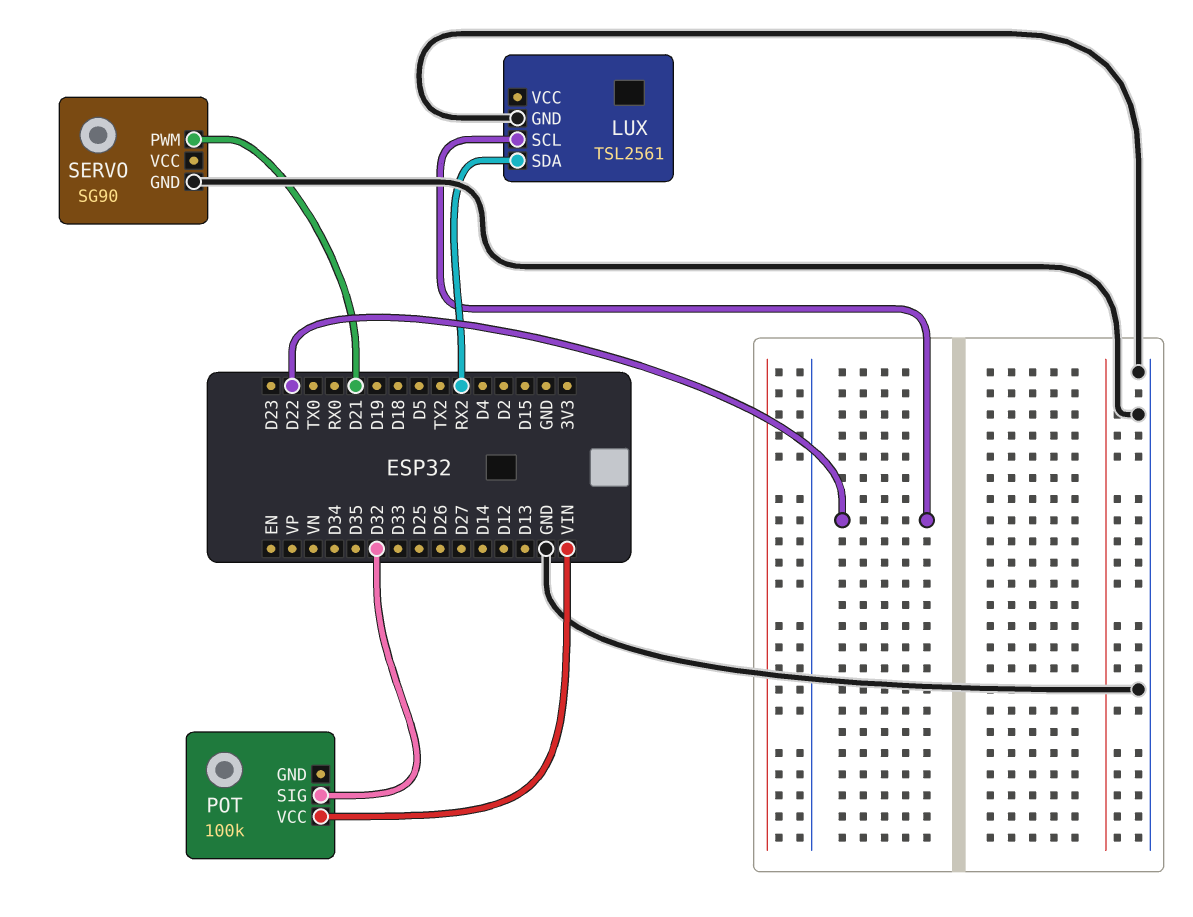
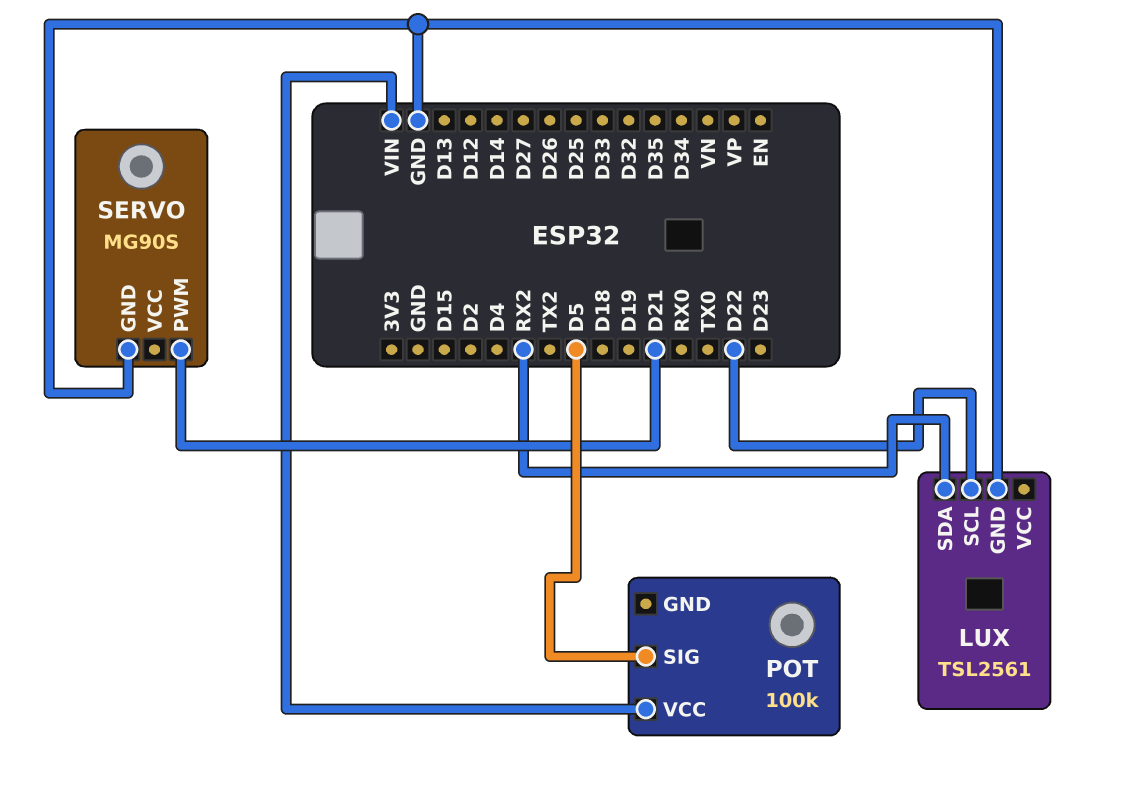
POT pin SIG: D32 -> D5
SERVO: SG90 -> MG90S

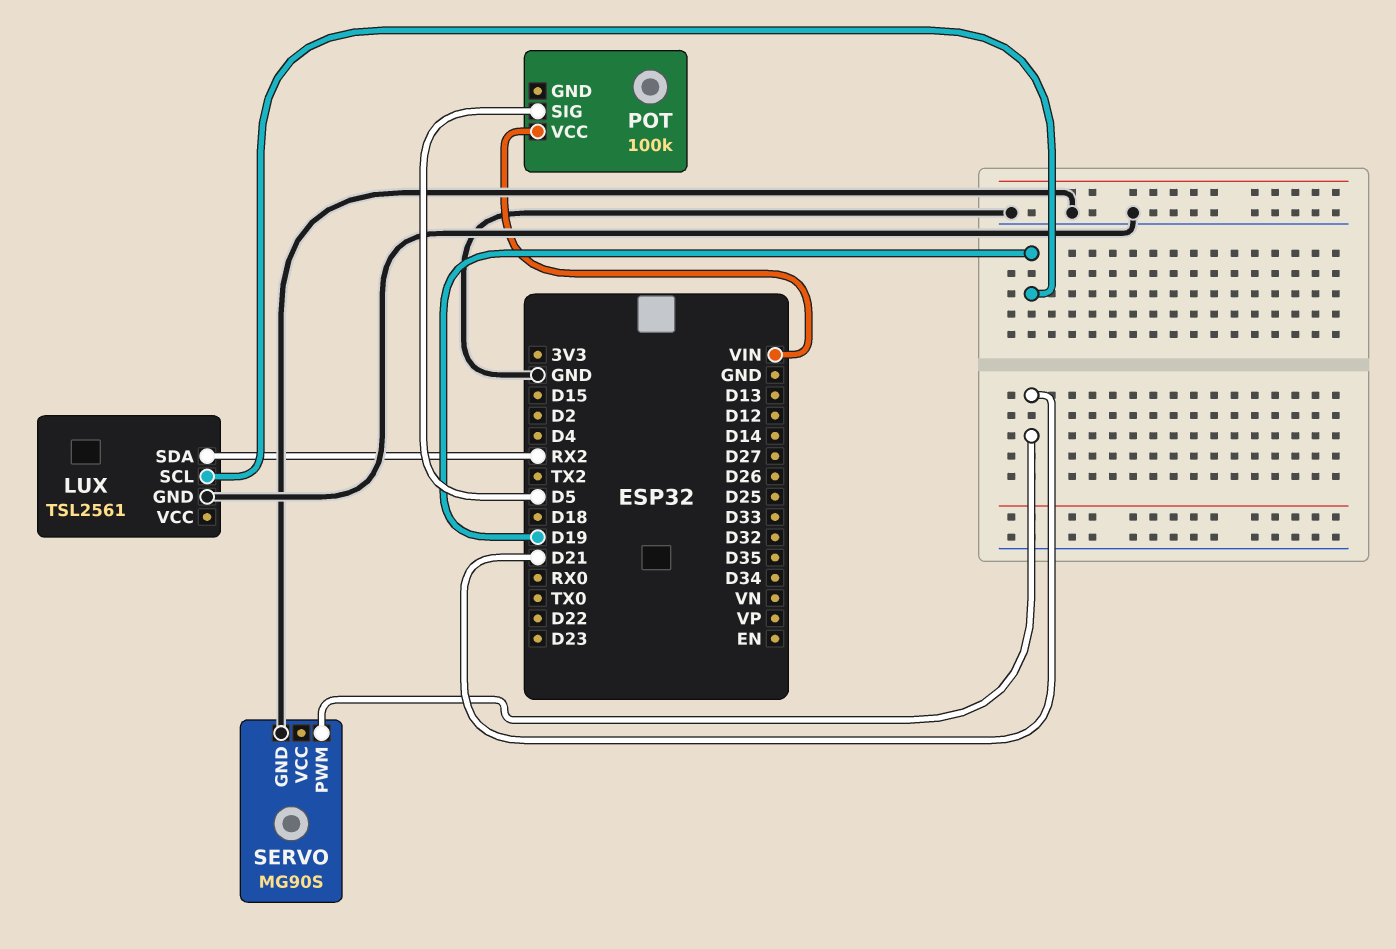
LUX pin SCL: D22 -> D19

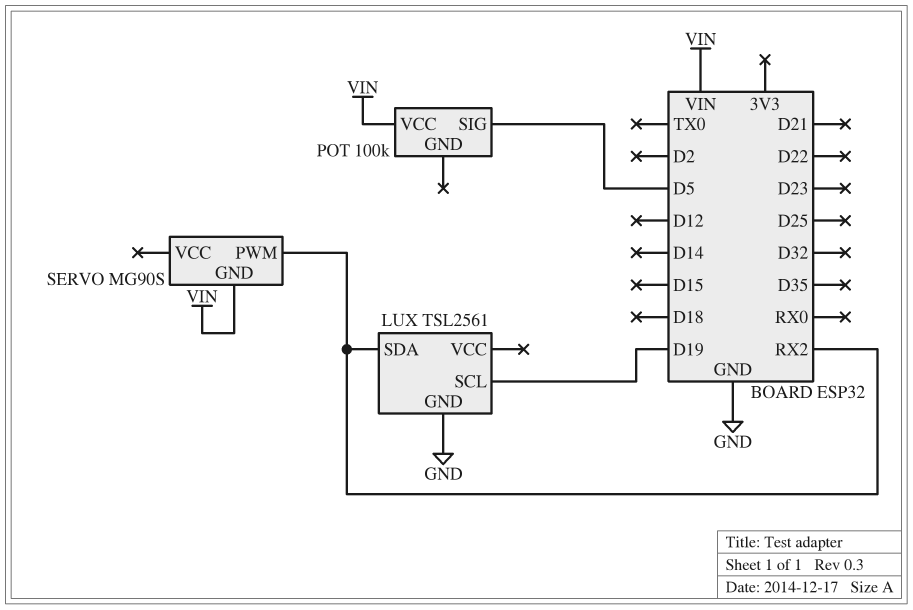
SERVO pin GND: GND -> VIN
SERVO pin PWM: D21 -> RX2

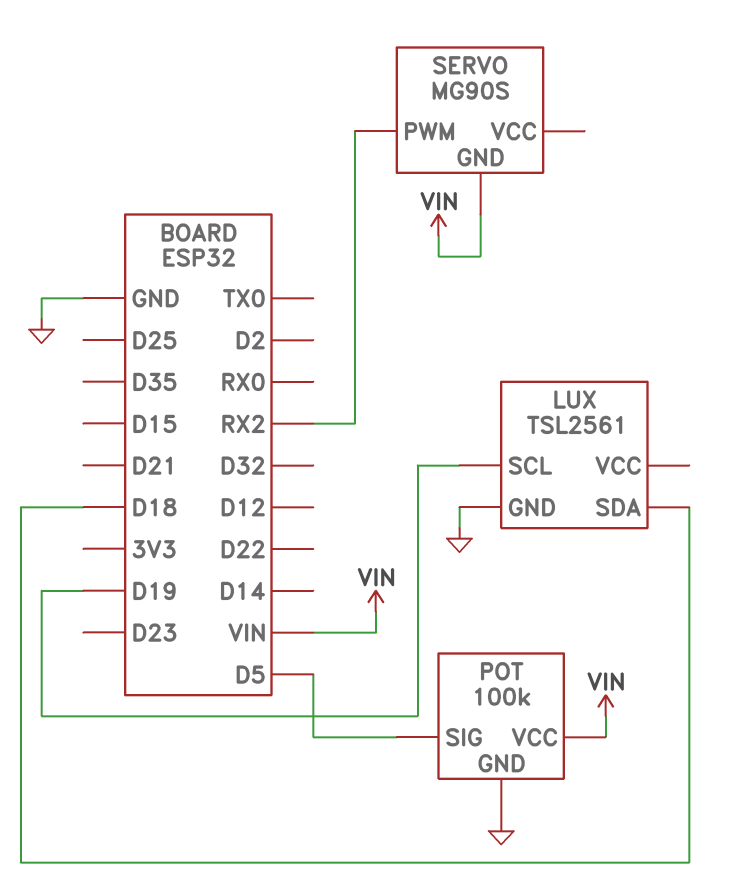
LUX pin SDA: RX2 -> D18
POT pin GND: none -> GND

